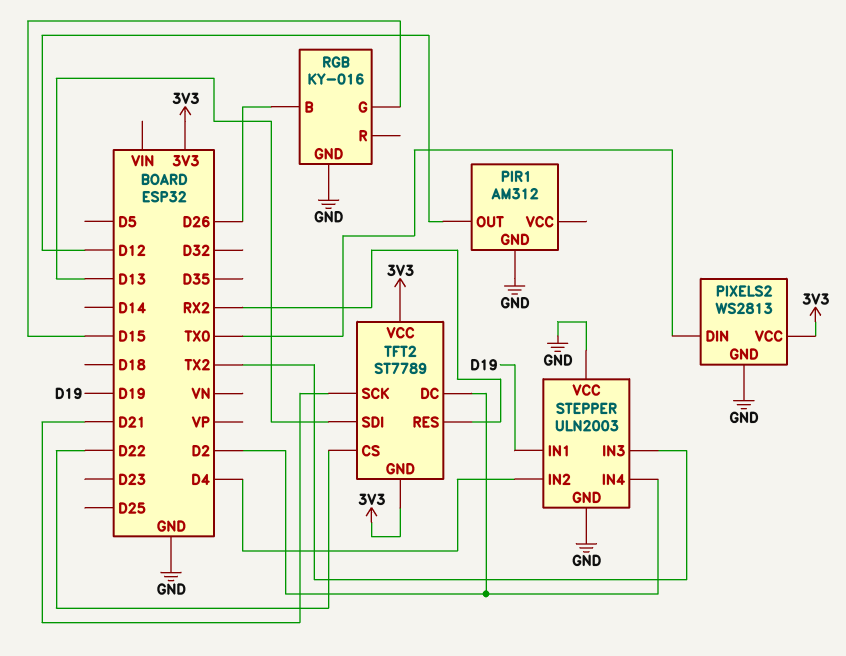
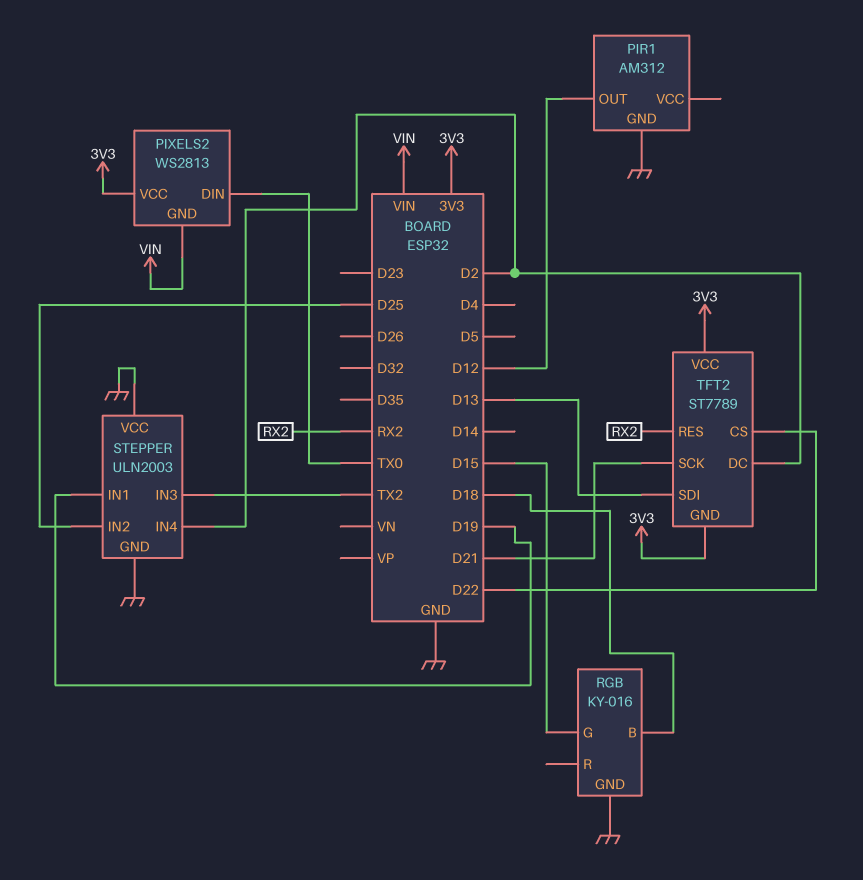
PIXELS2 pin GND: GND -> VIN
RGB pin B: D26 -> D18
STEPPER pin IN2: D4 -> D25

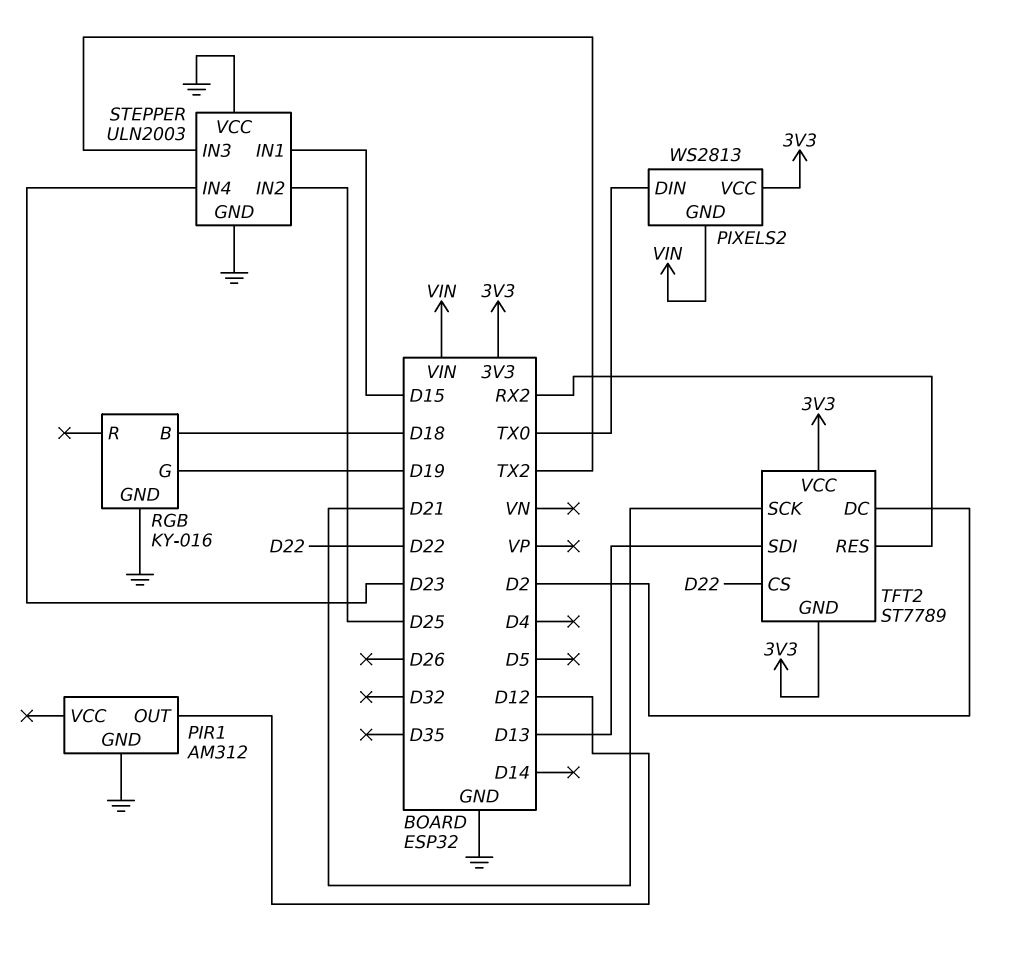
RGB pin G: D15 -> D19
STEPPER pin IN1: D19 -> D15
STEPPER pin IN4: D2 -> D23

